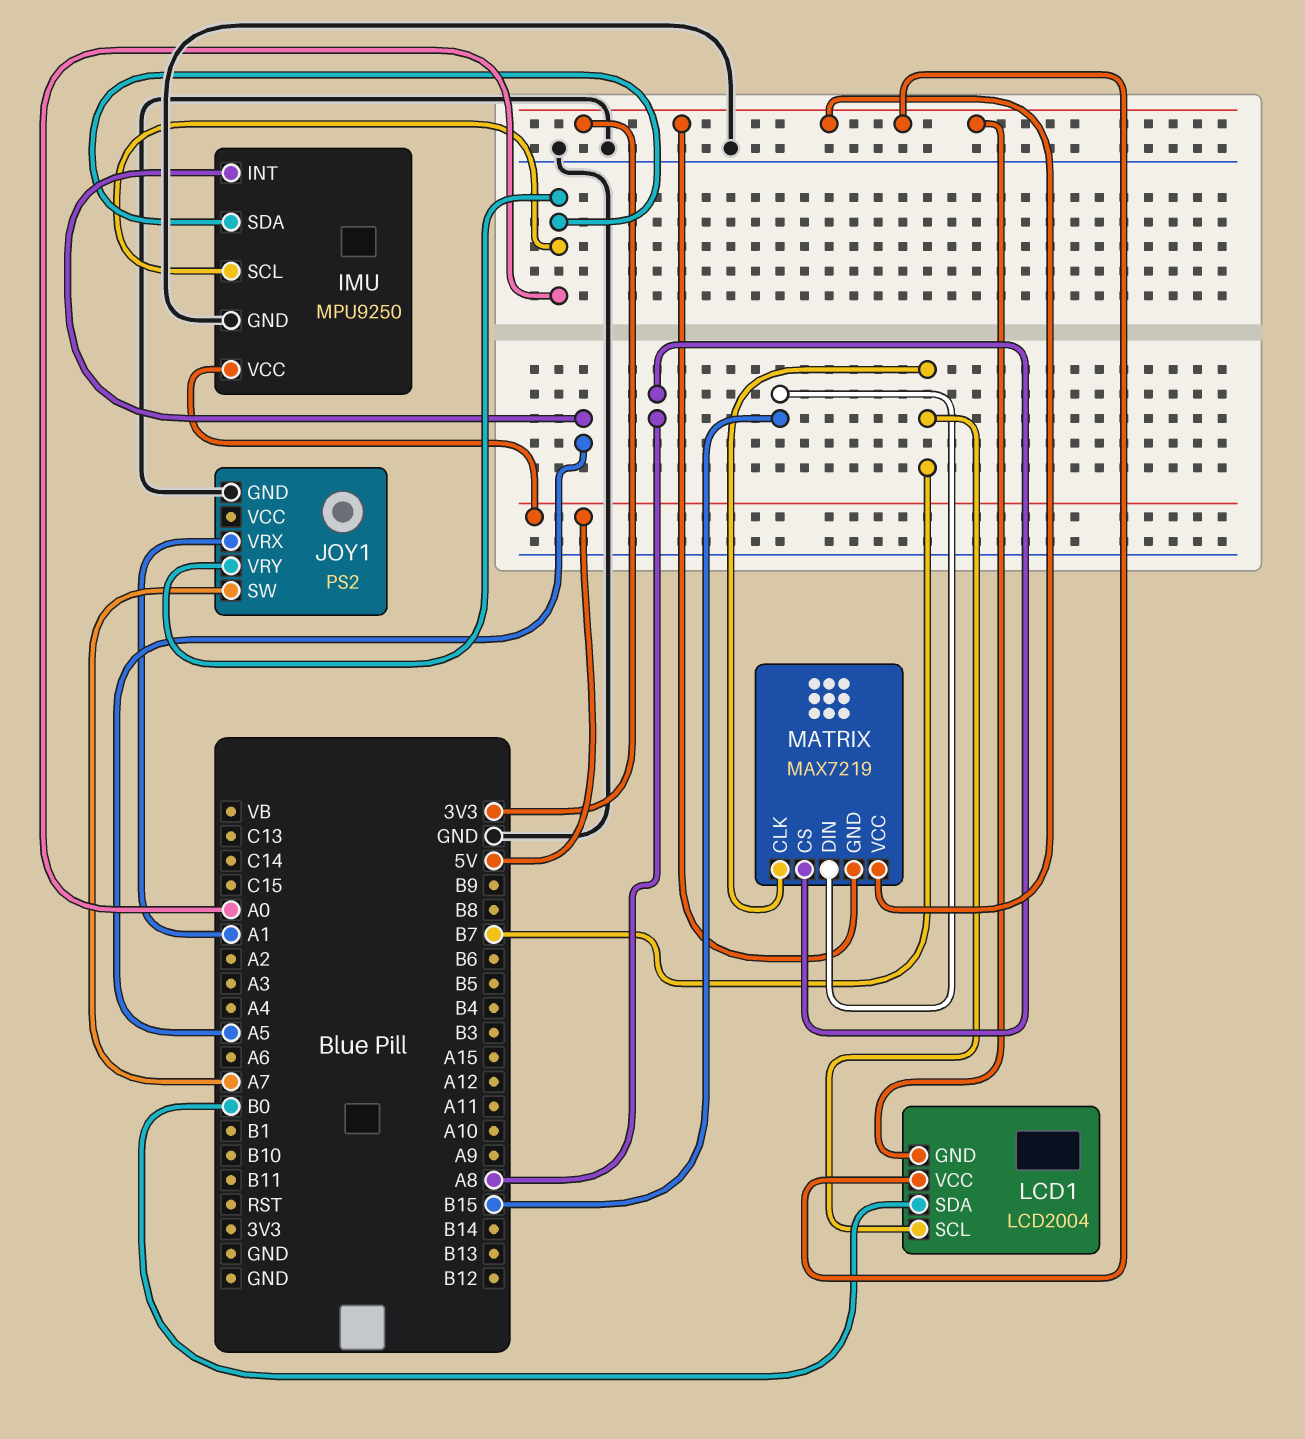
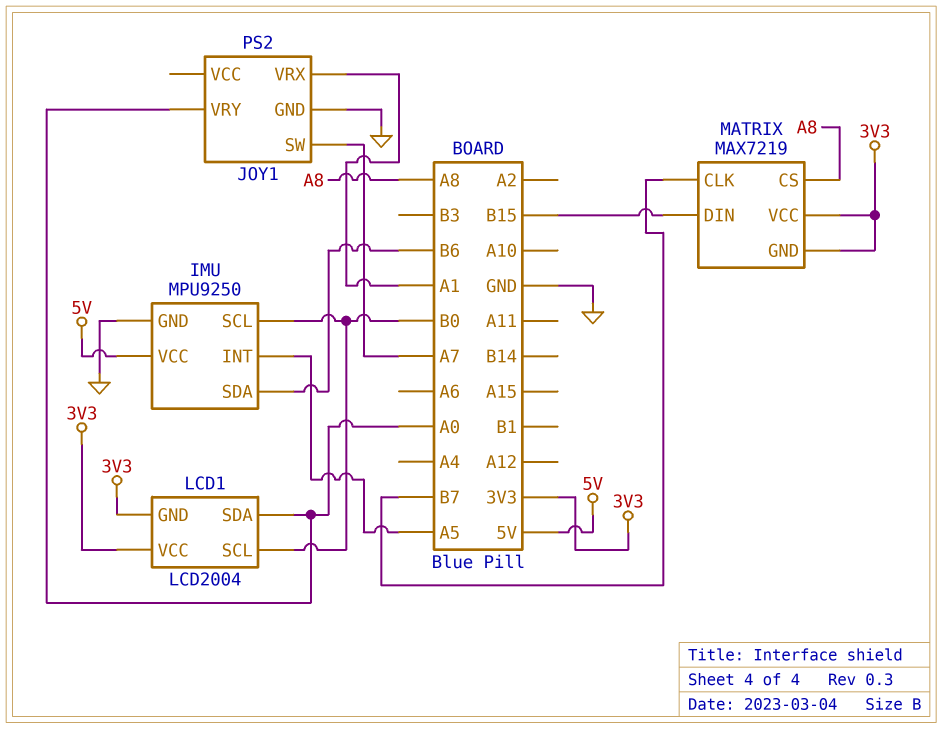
IMU pin SCL: A0 -> B0
IMU pin SDA: A0 -> B6
LCD1 pin SCL: B7 -> B0
LCD1 pin SDA: B0 -> A0

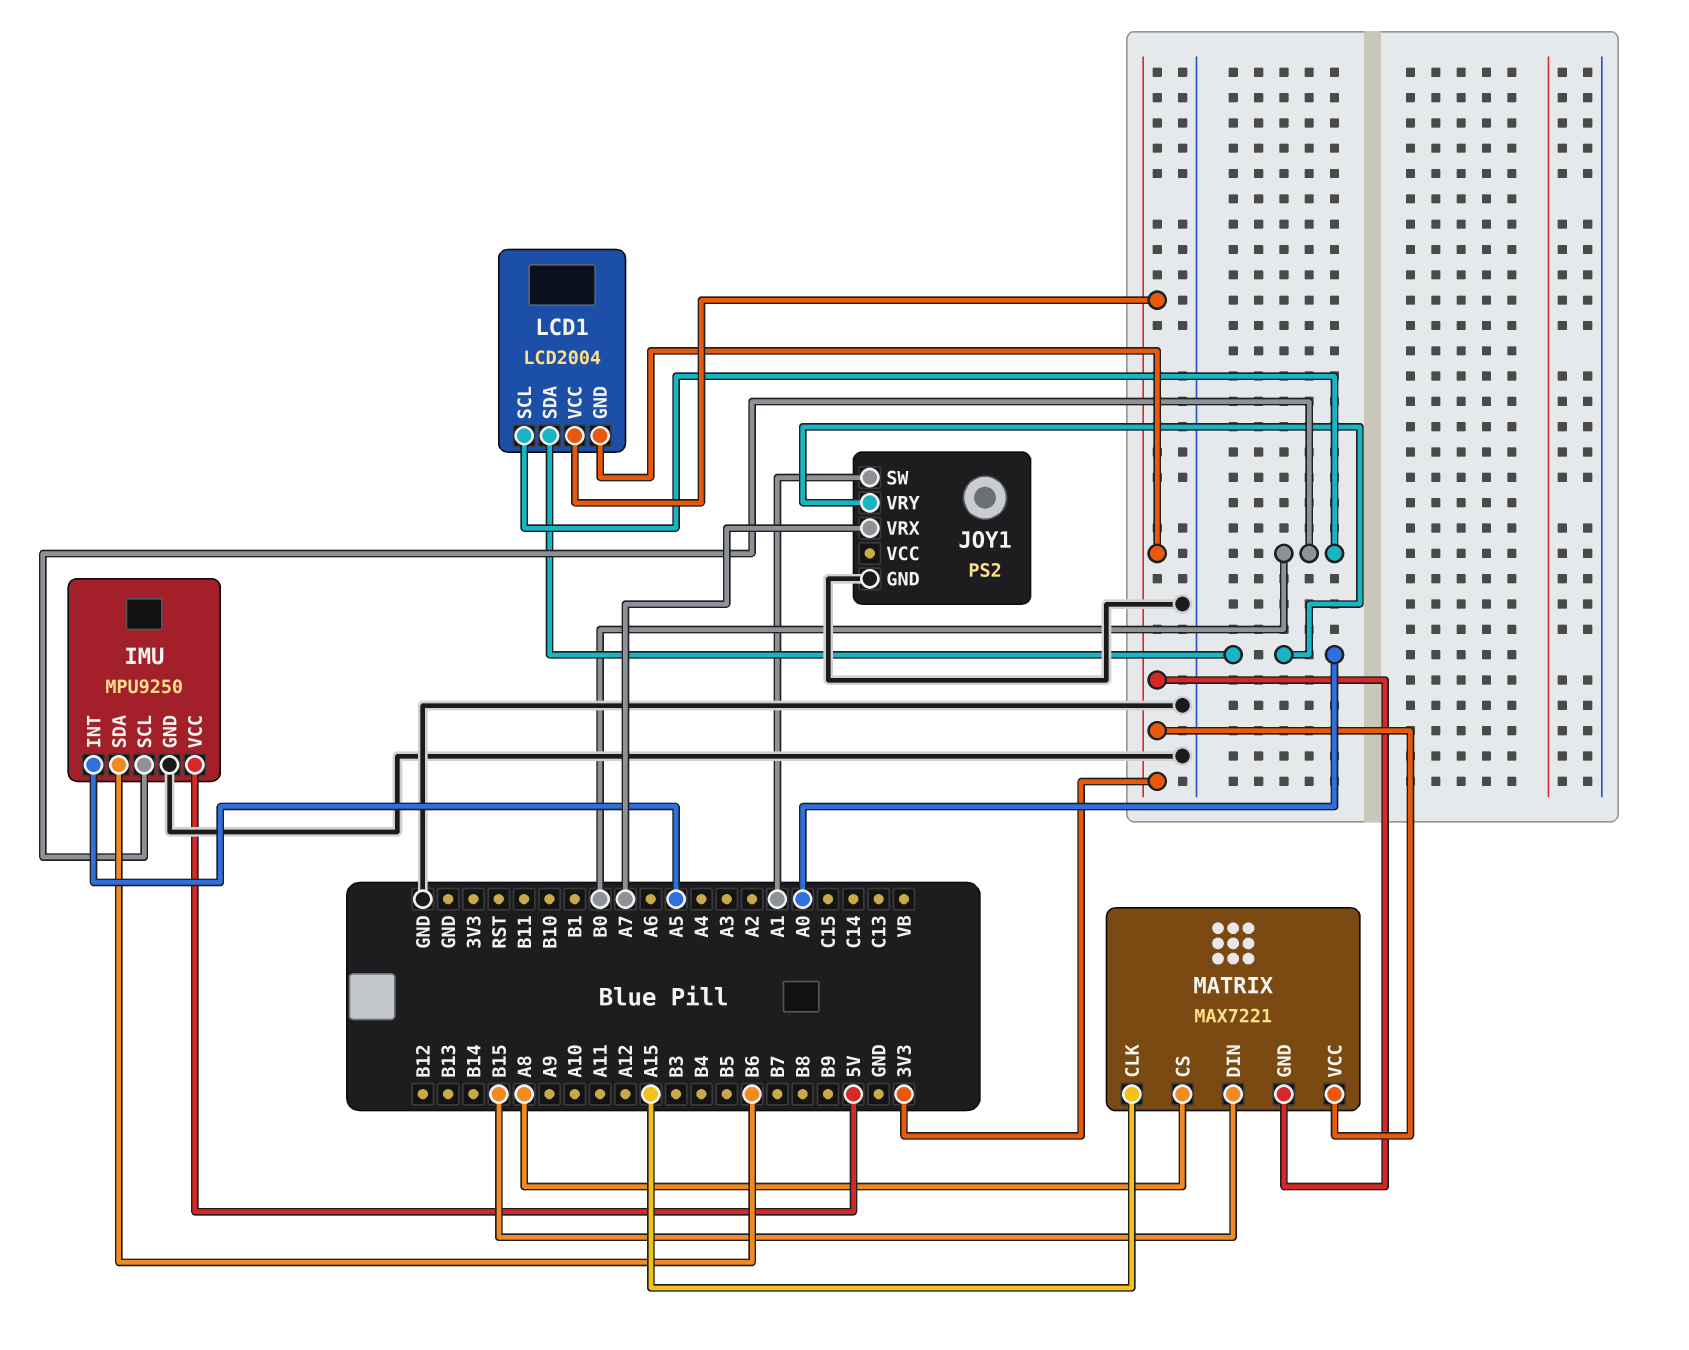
JOY1 pin SW: A7 -> A1
JOY1 pin VRX: A1 -> A7
MATRIX: MAX7219 -> MAX7221
MATRIX pin CLK: B7 -> A15

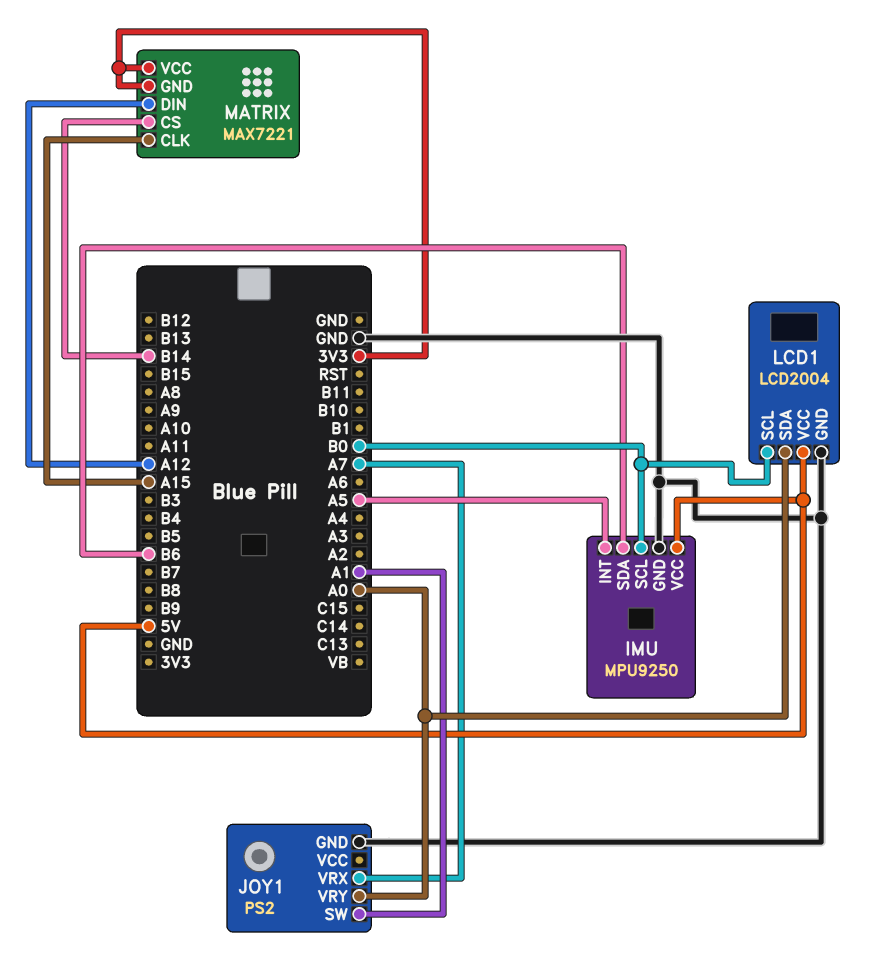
LCD1 pin GND: 3V3 -> GND
LCD1 pin VCC: 3V3 -> 5V
MATRIX pin CS: A8 -> B14
MATRIX pin DIN: B15 -> A12

